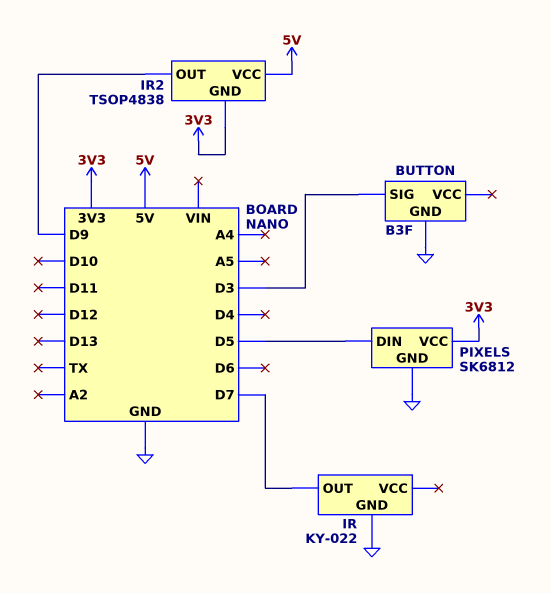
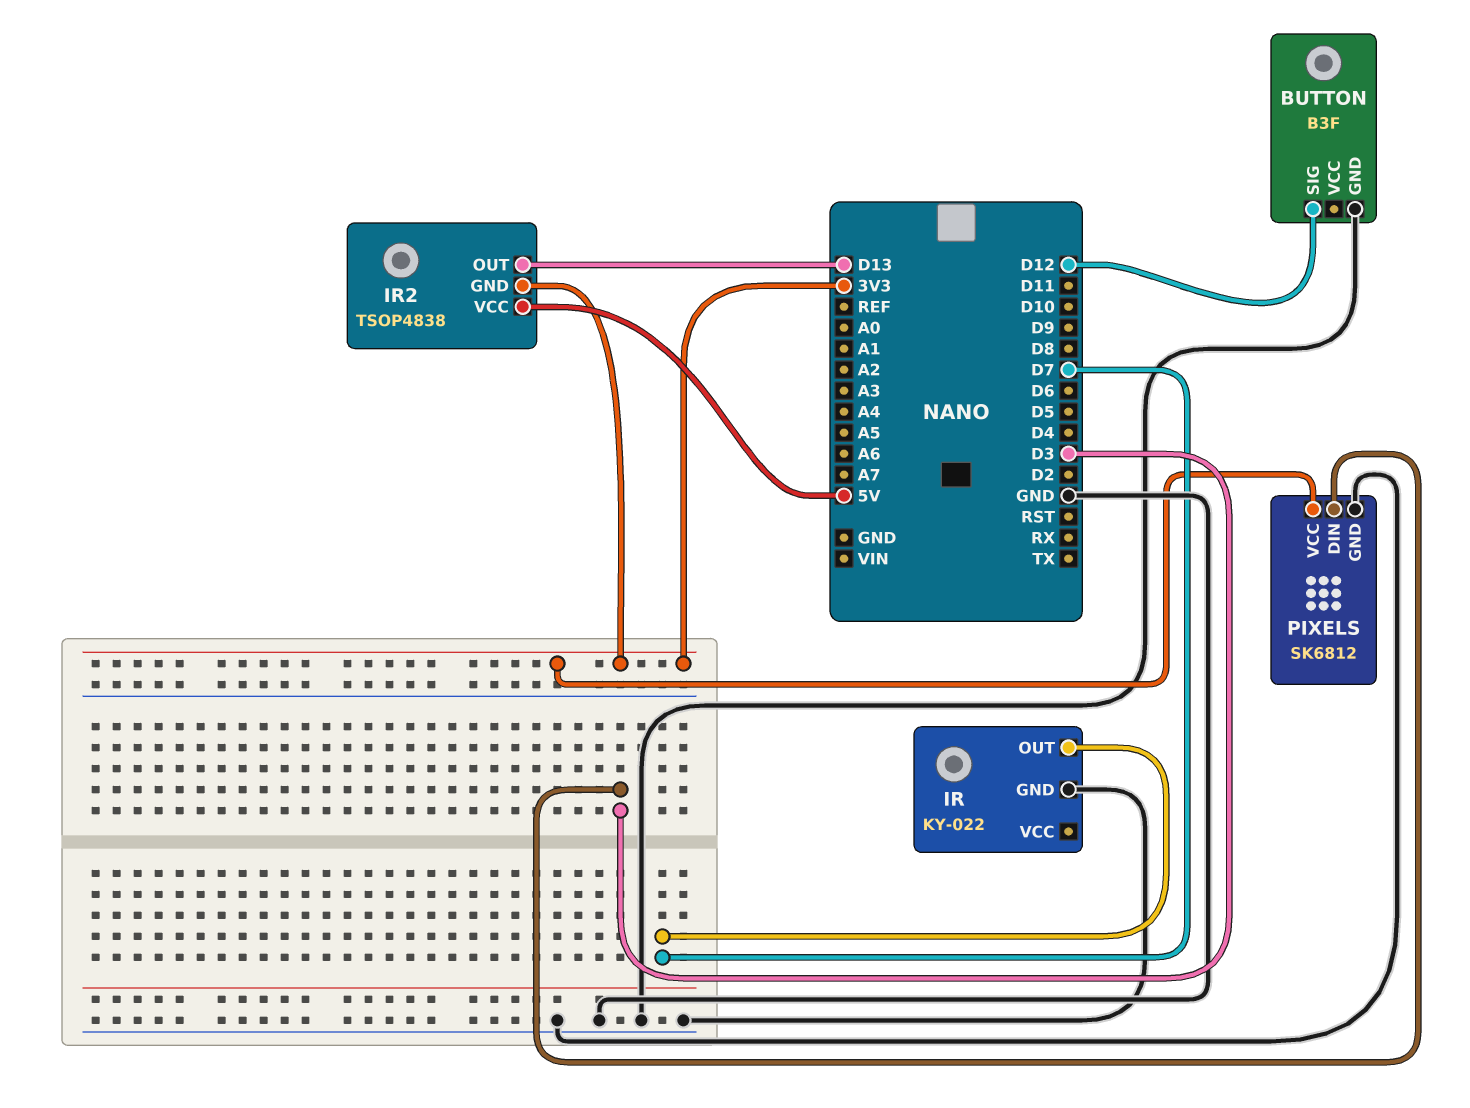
BUTTON pin SIG: D3 -> D12
IR2 pin OUT: D9 -> D13
PIXELS pin DIN: D5 -> D3

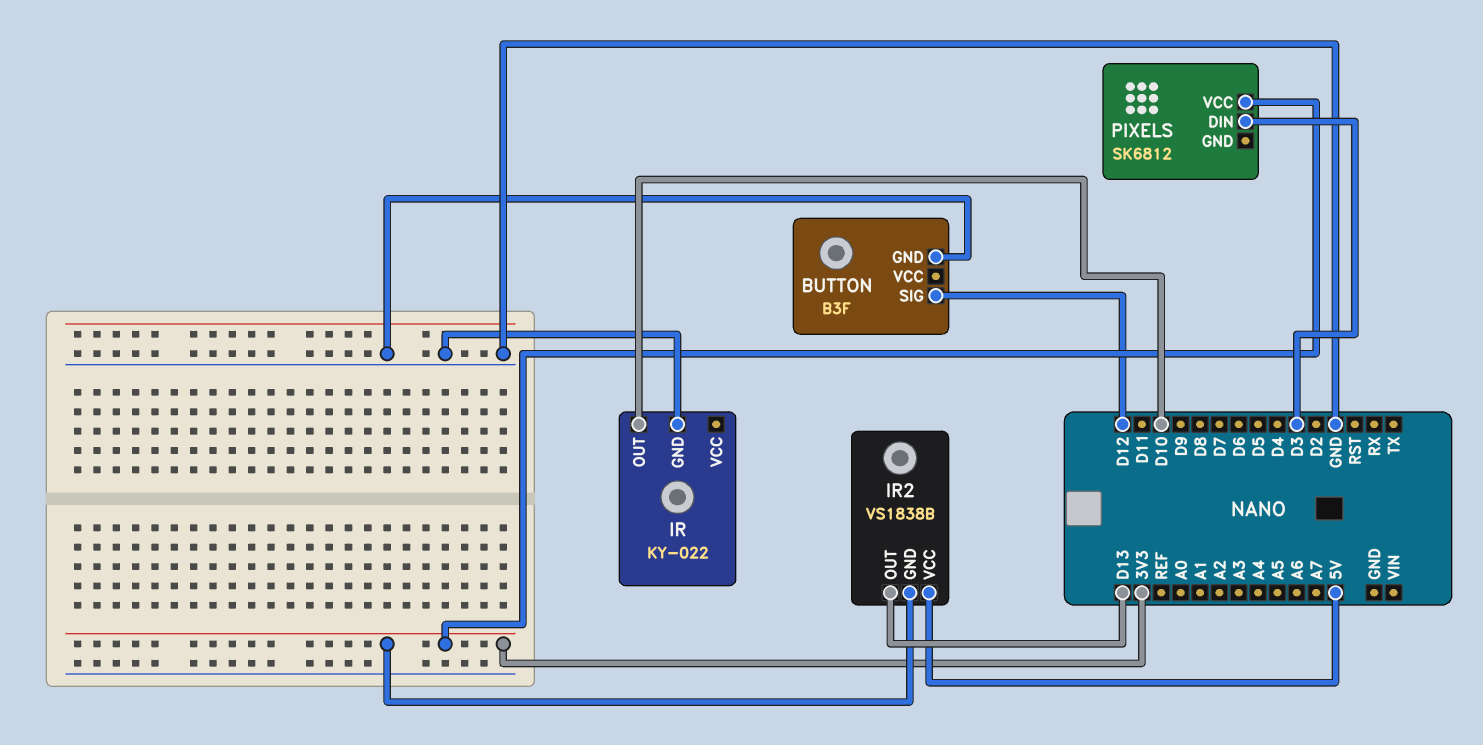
IR pin OUT: D7 -> D10
IR2: TSOP4838 -> VS1838B
PIXELS pin GND: GND -> none

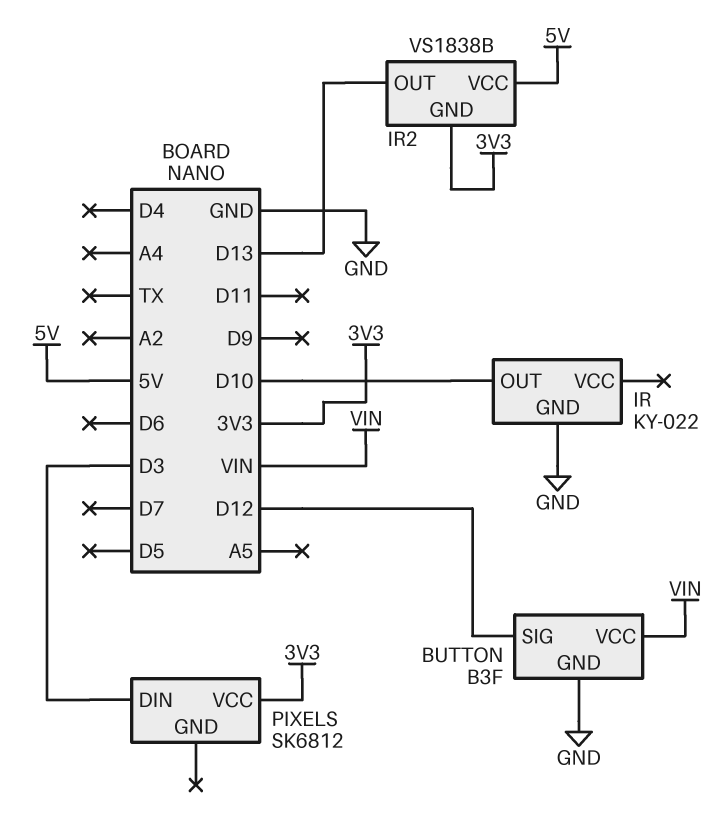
BUTTON pin VCC: none -> VIN

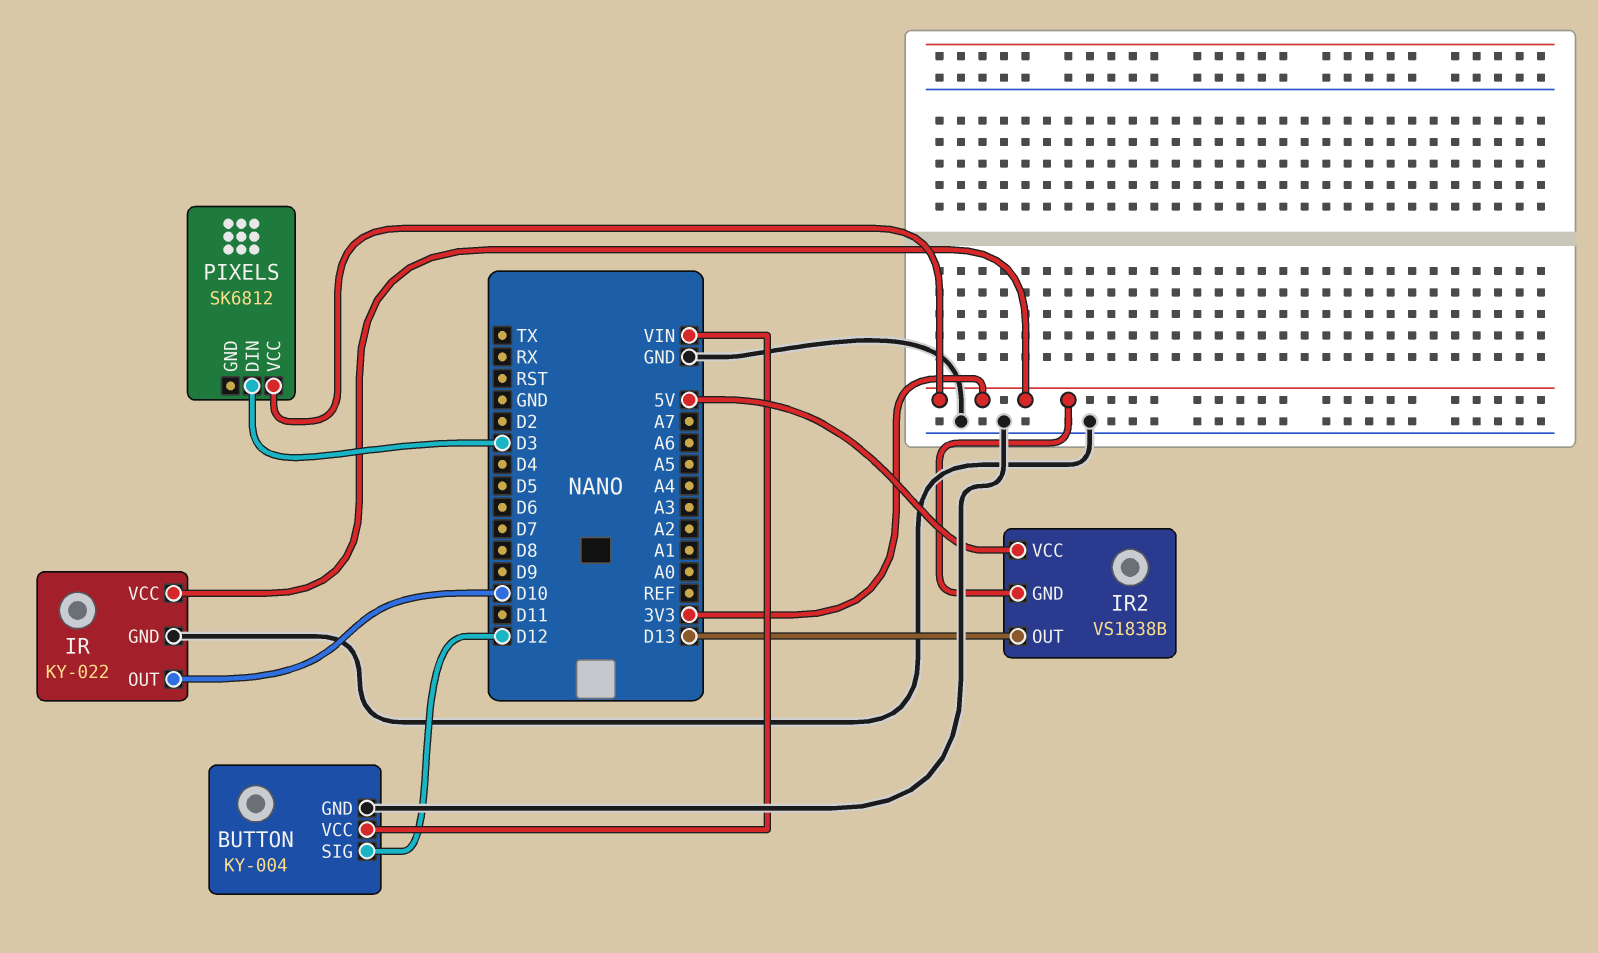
BUTTON: B3F -> KY-004
IR pin VCC: none -> 3V3

